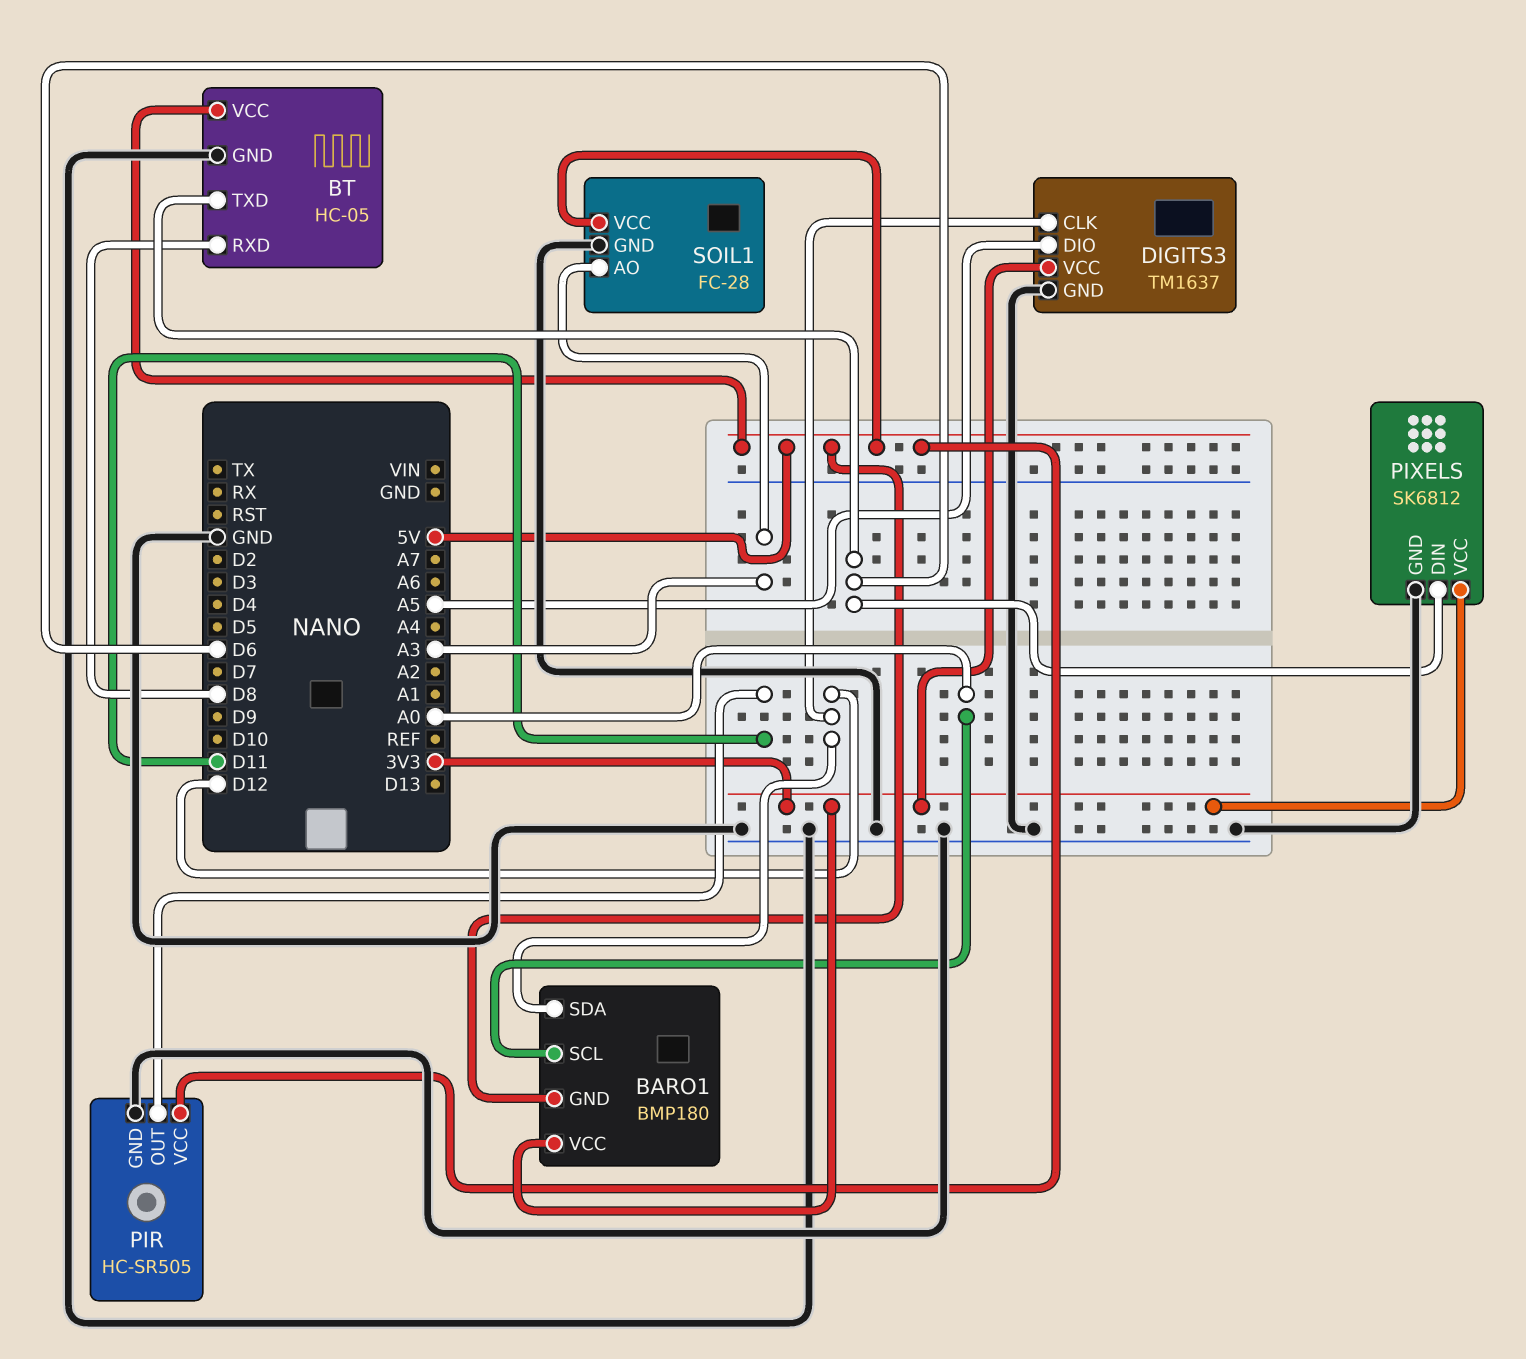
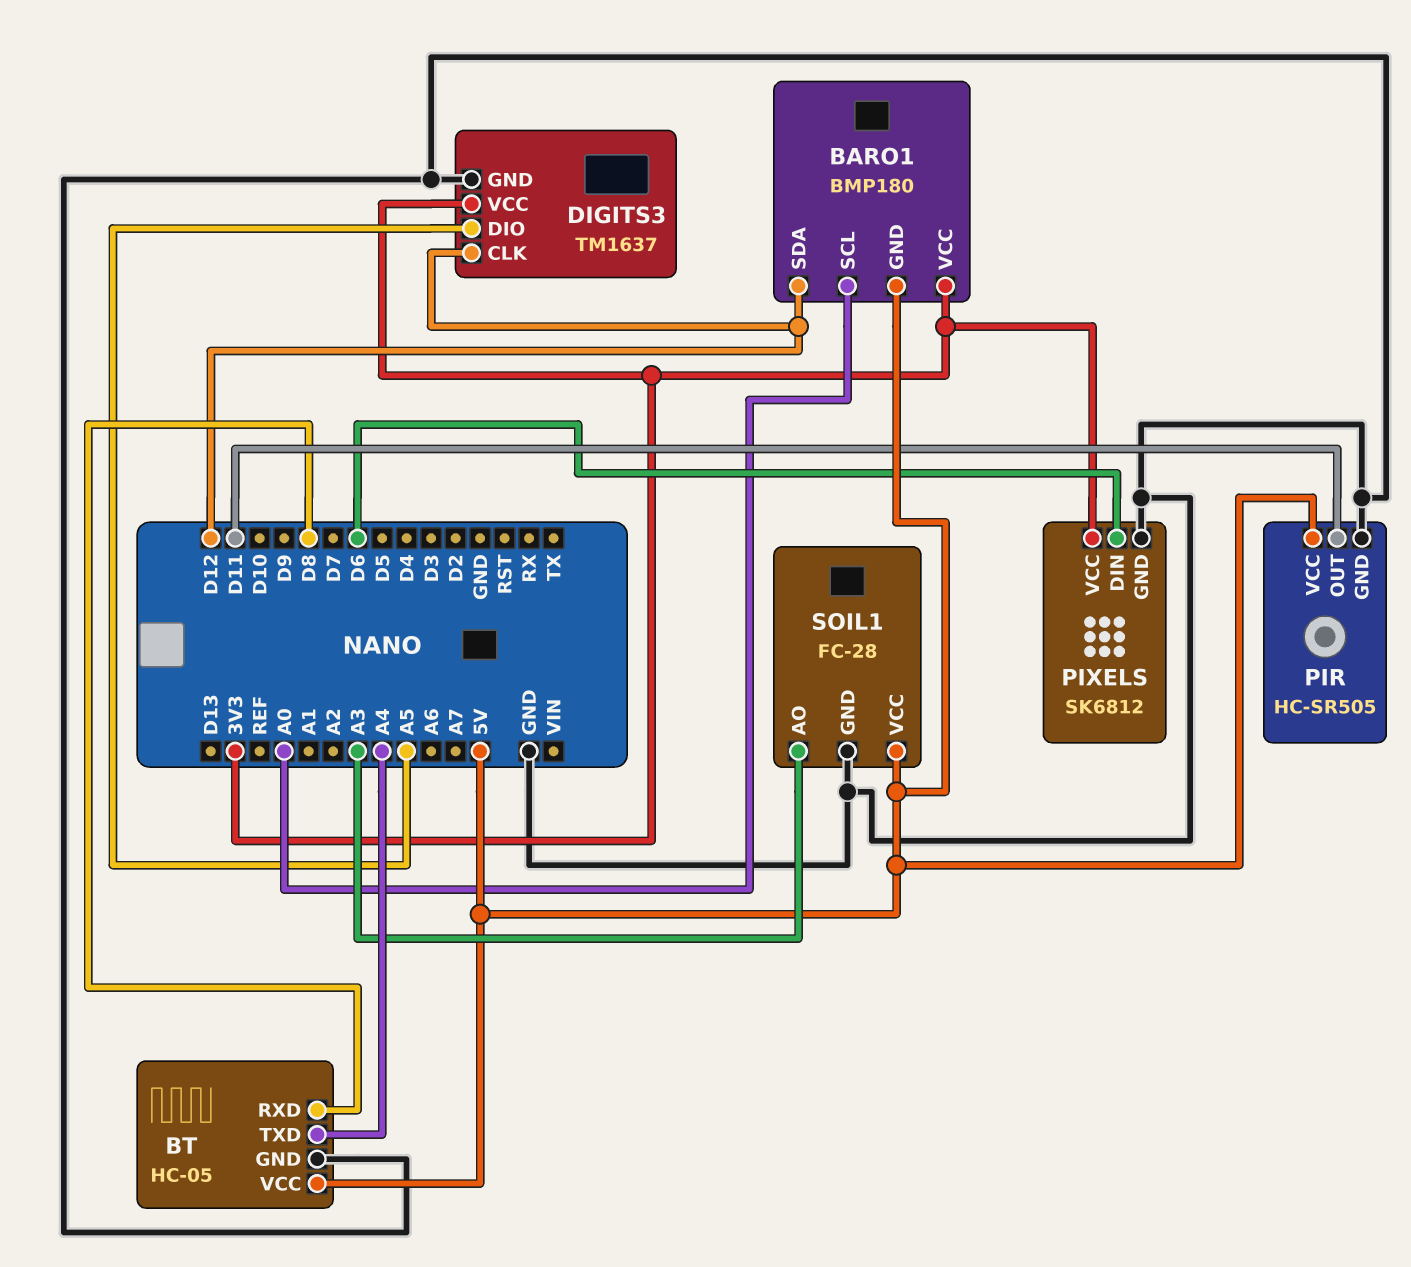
BT pin TXD: D6 -> A4

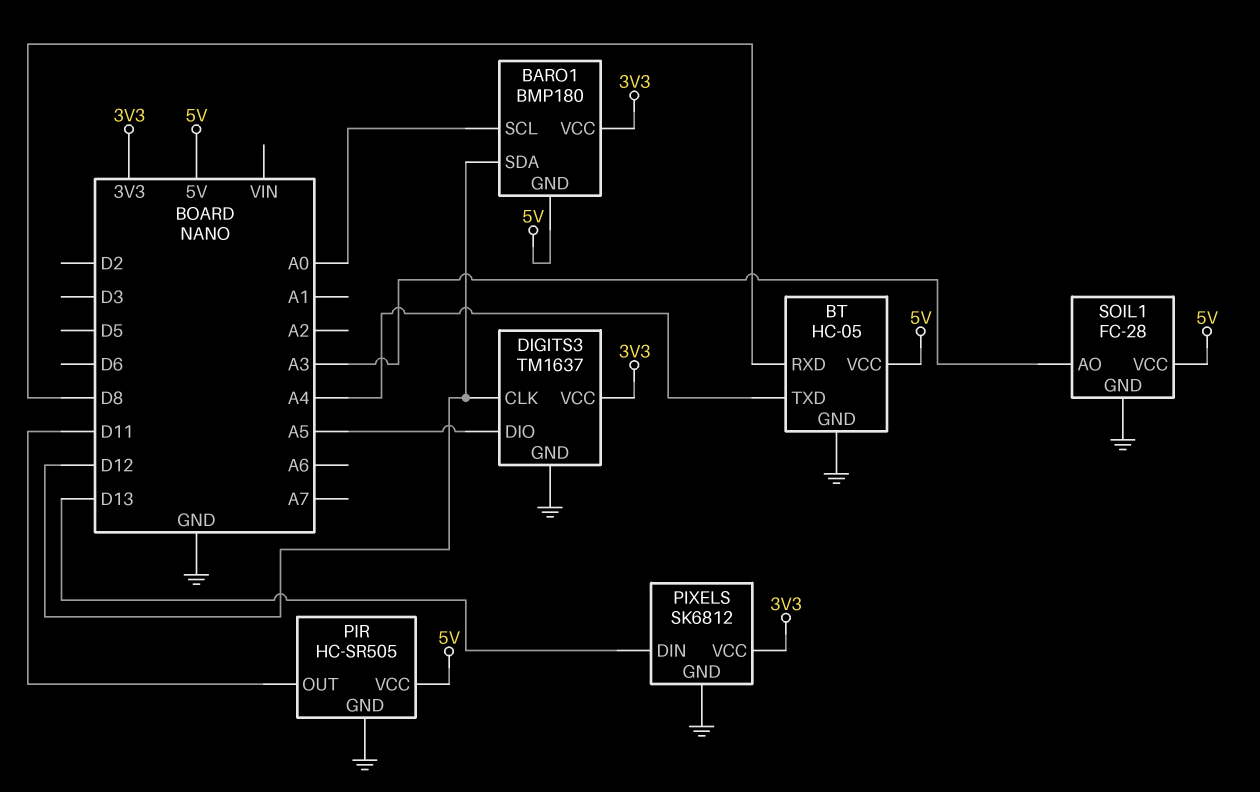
PIXELS pin DIN: D6 -> D13

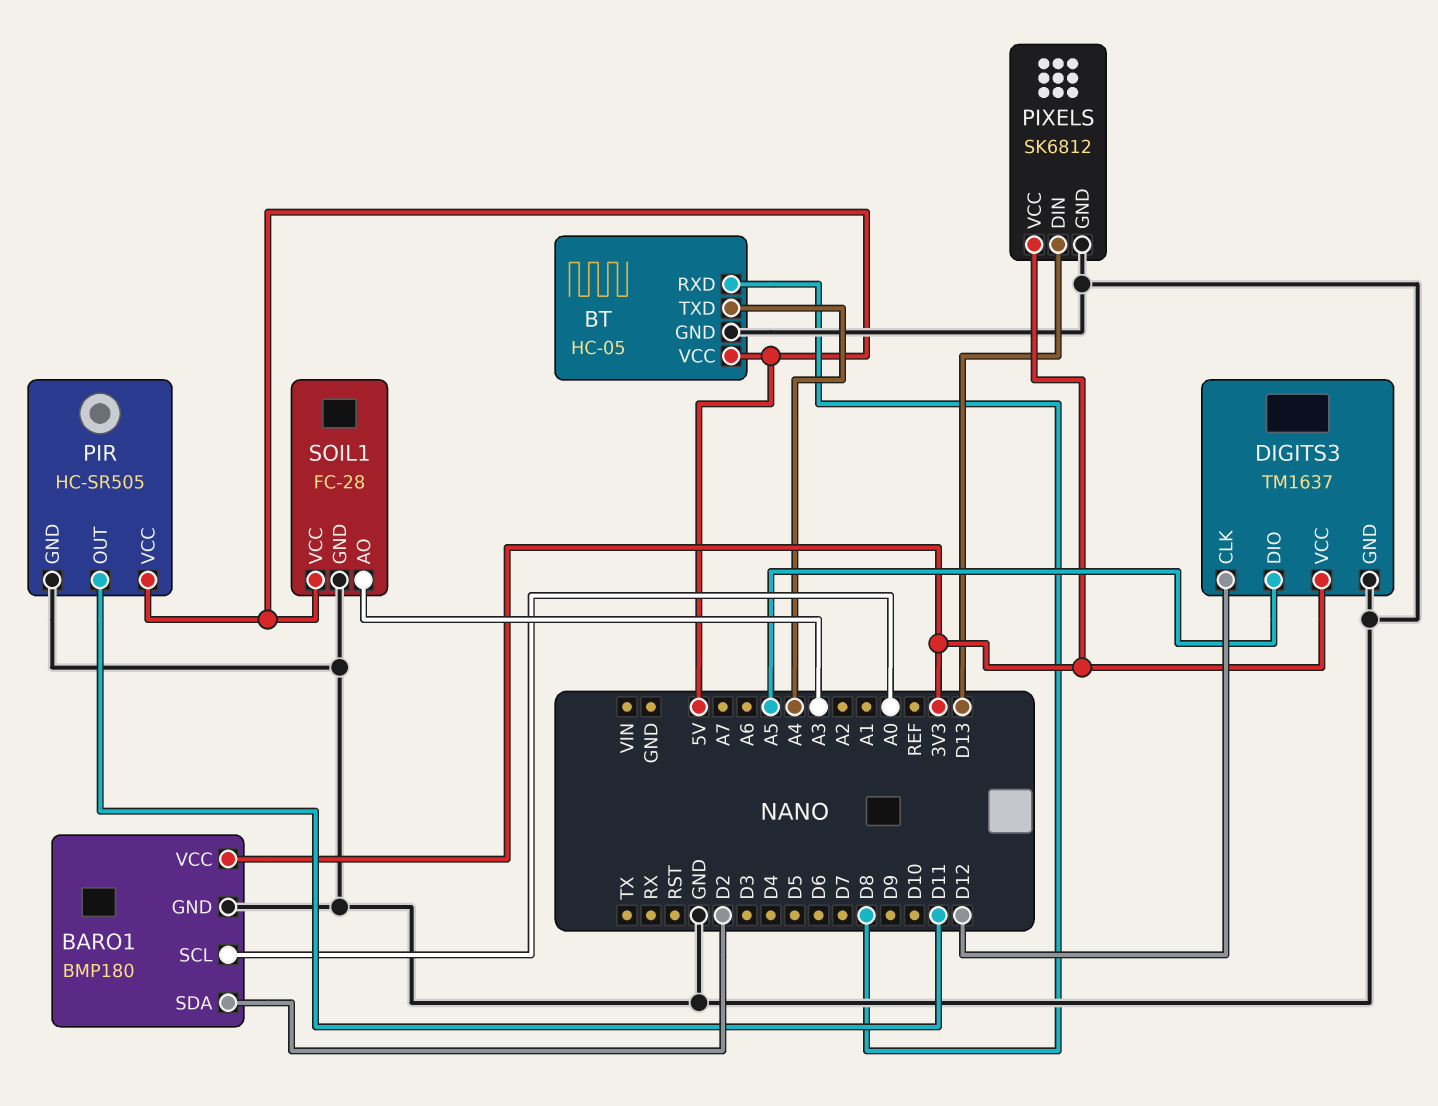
BARO1 pin GND: 5V -> GND
BARO1 pin SDA: D12 -> D2

